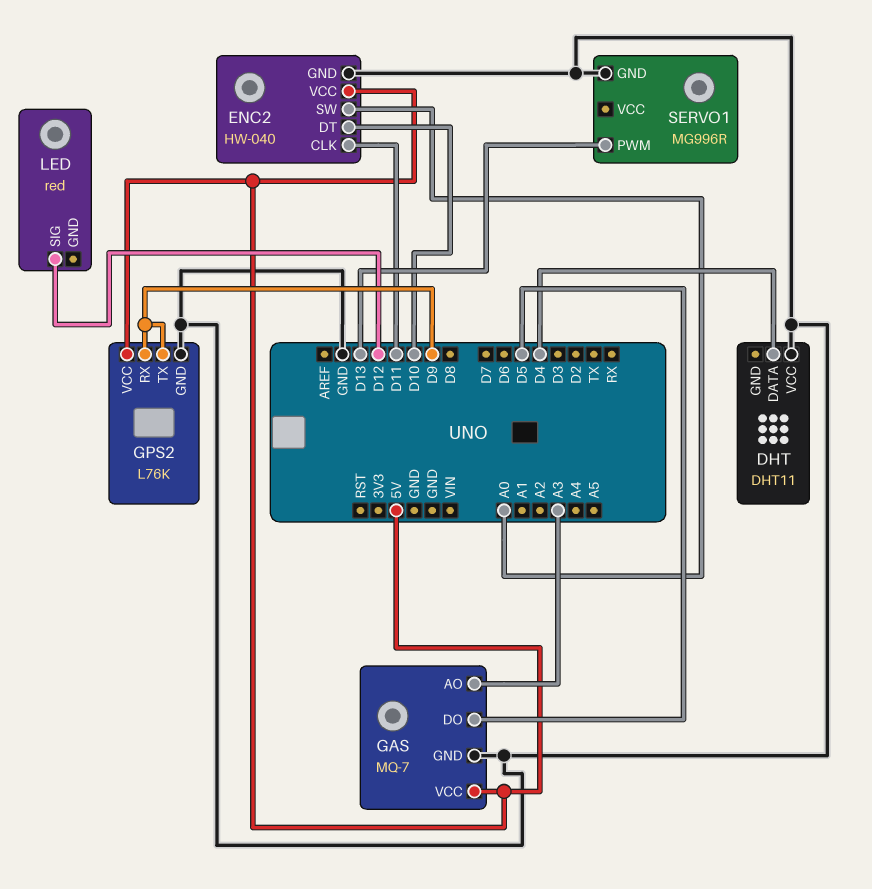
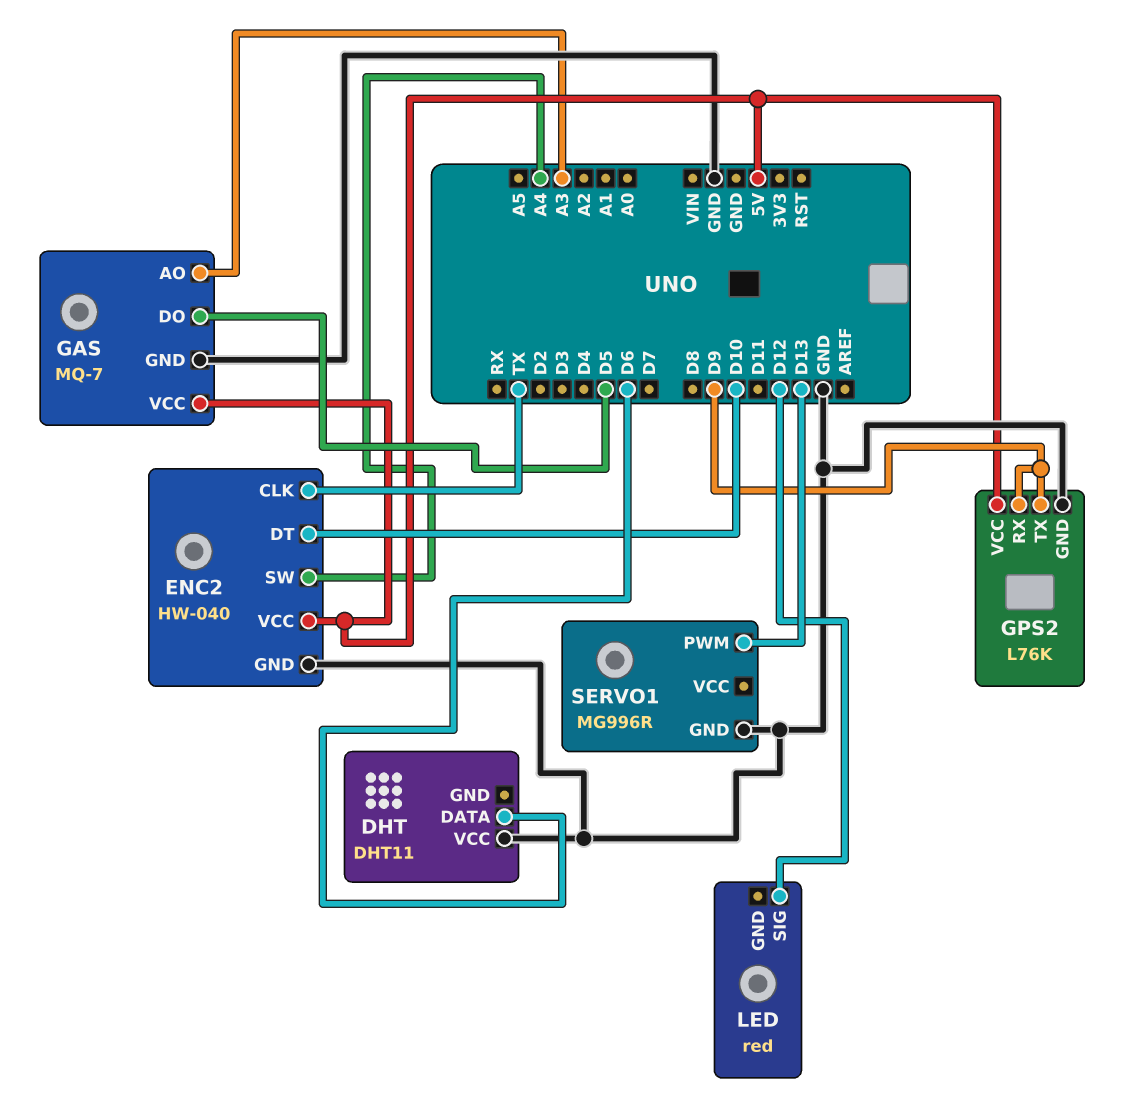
DHT pin DATA: D4 -> D6
ENC2 pin CLK: D11 -> TX
ENC2 pin SW: A0 -> A4

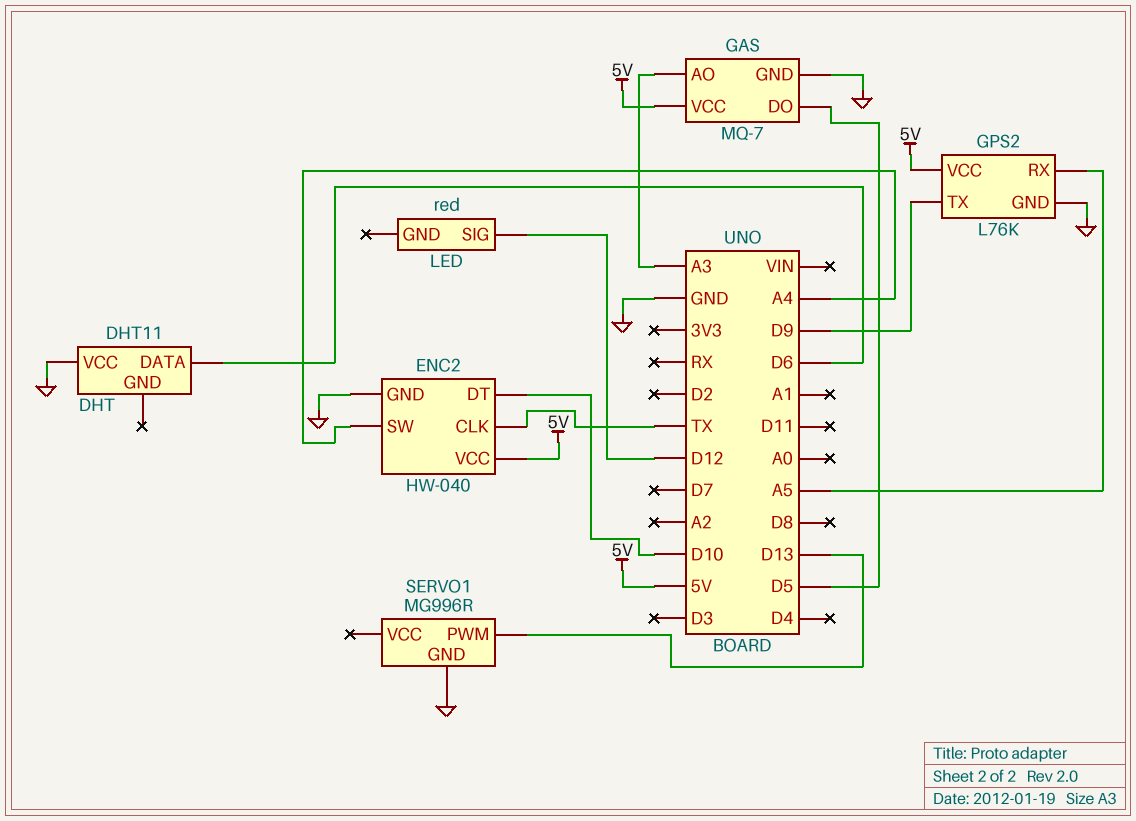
GPS2 pin RX: D9 -> A5

